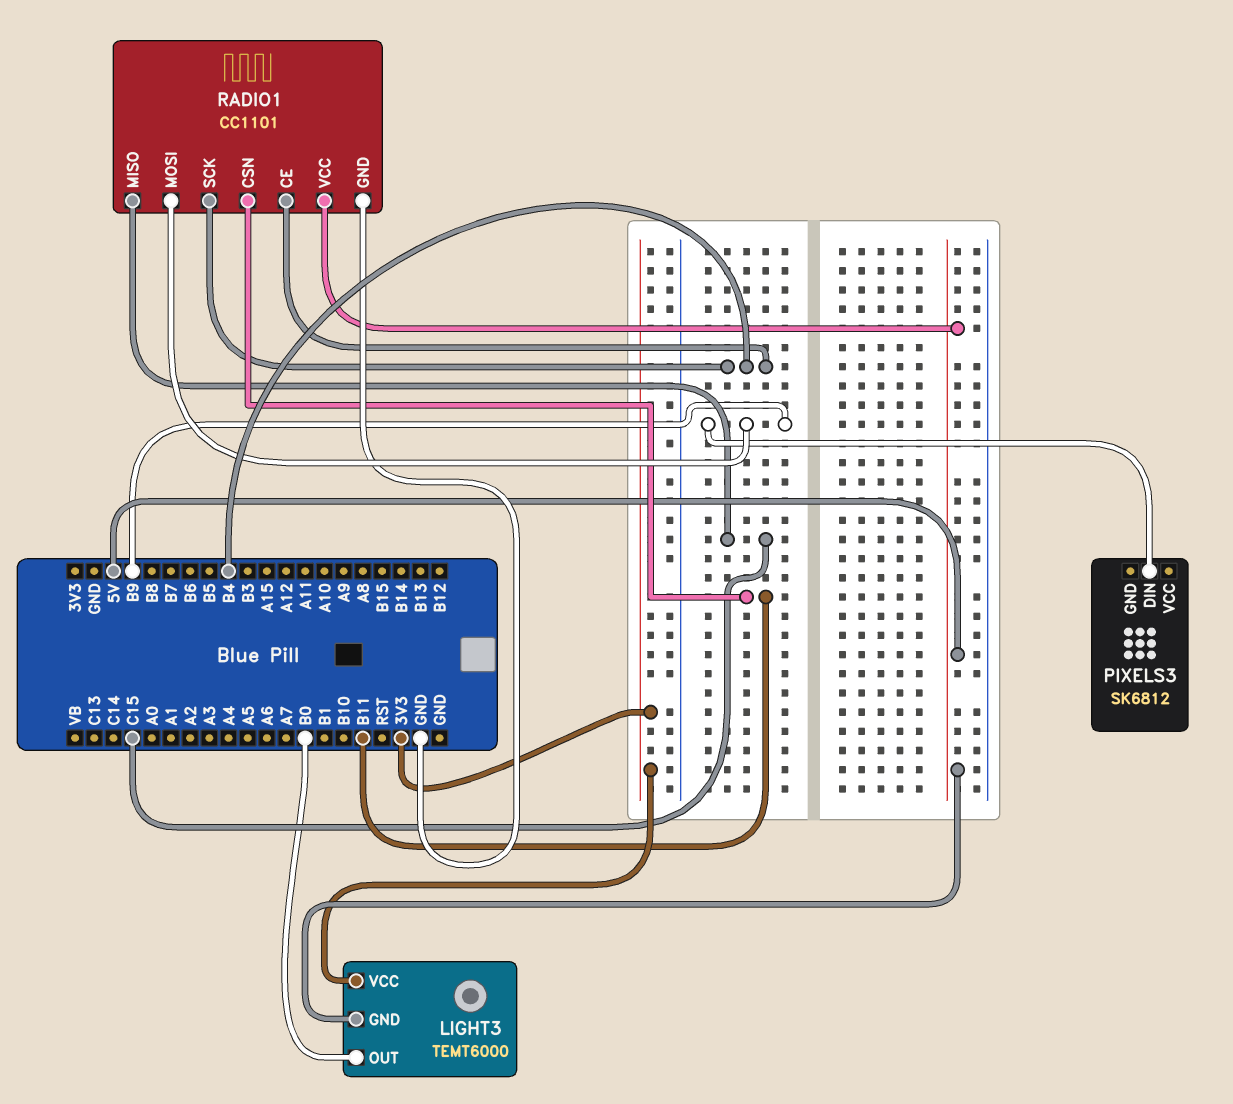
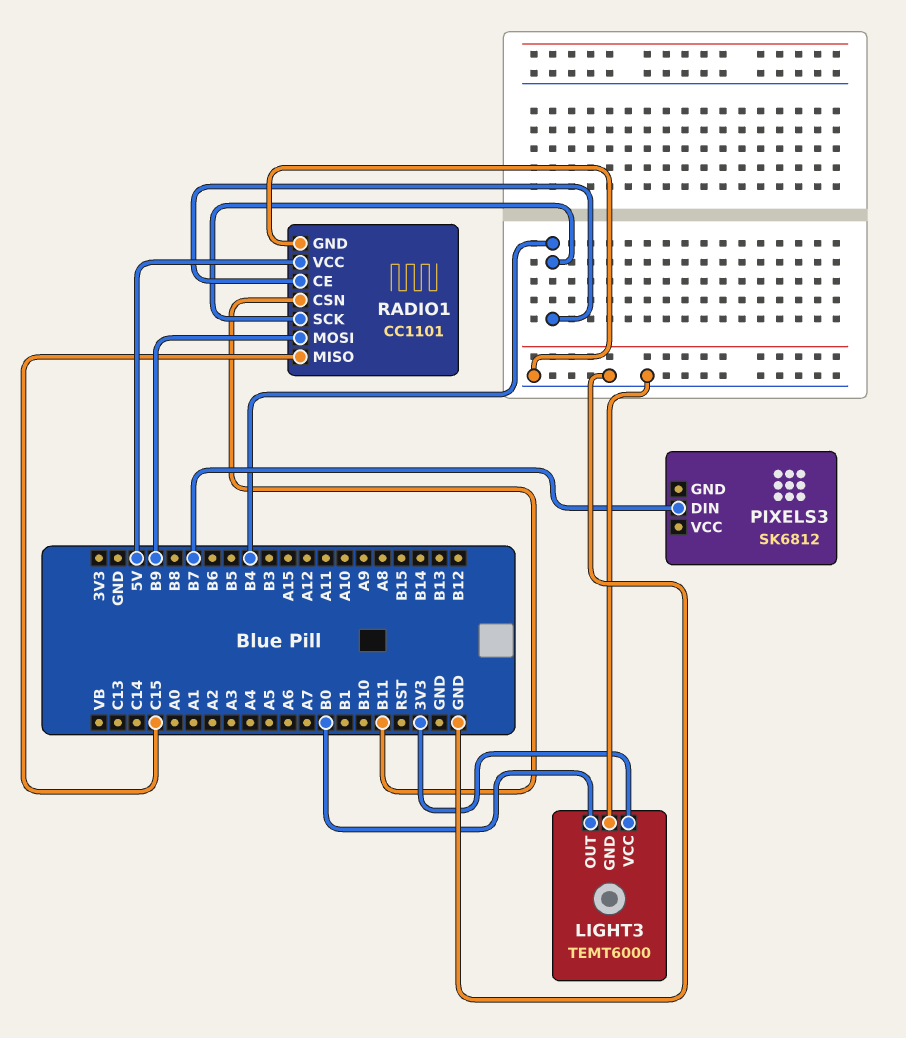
LIGHT3 pin GND: 5V -> GND
PIXELS3 pin DIN: B9 -> B7

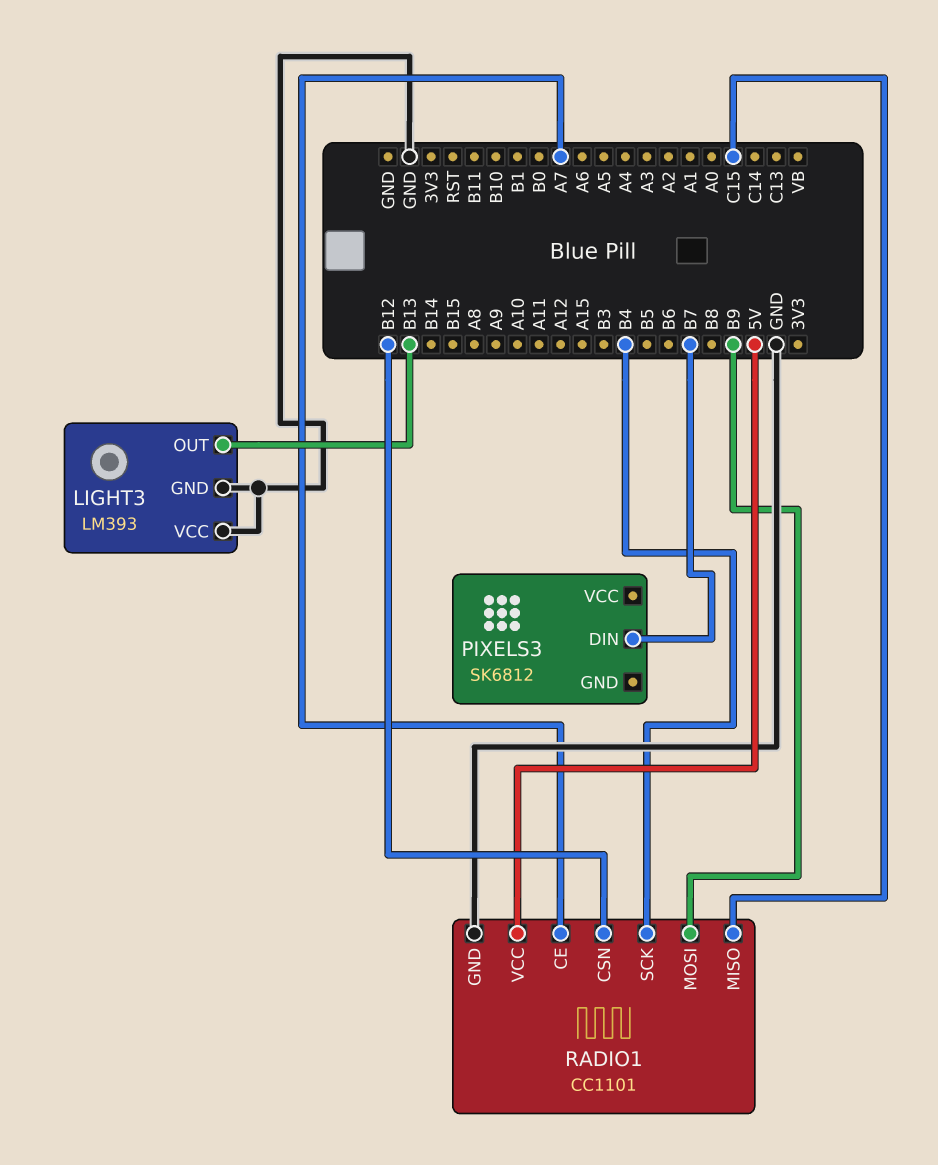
LIGHT3: TEMT6000 -> LM393
LIGHT3 pin OUT: B0 -> B13
LIGHT3 pin VCC: 3V3 -> GND
RADIO1 pin CE: B4 -> A7
RADIO1 pin CSN: B11 -> B12

